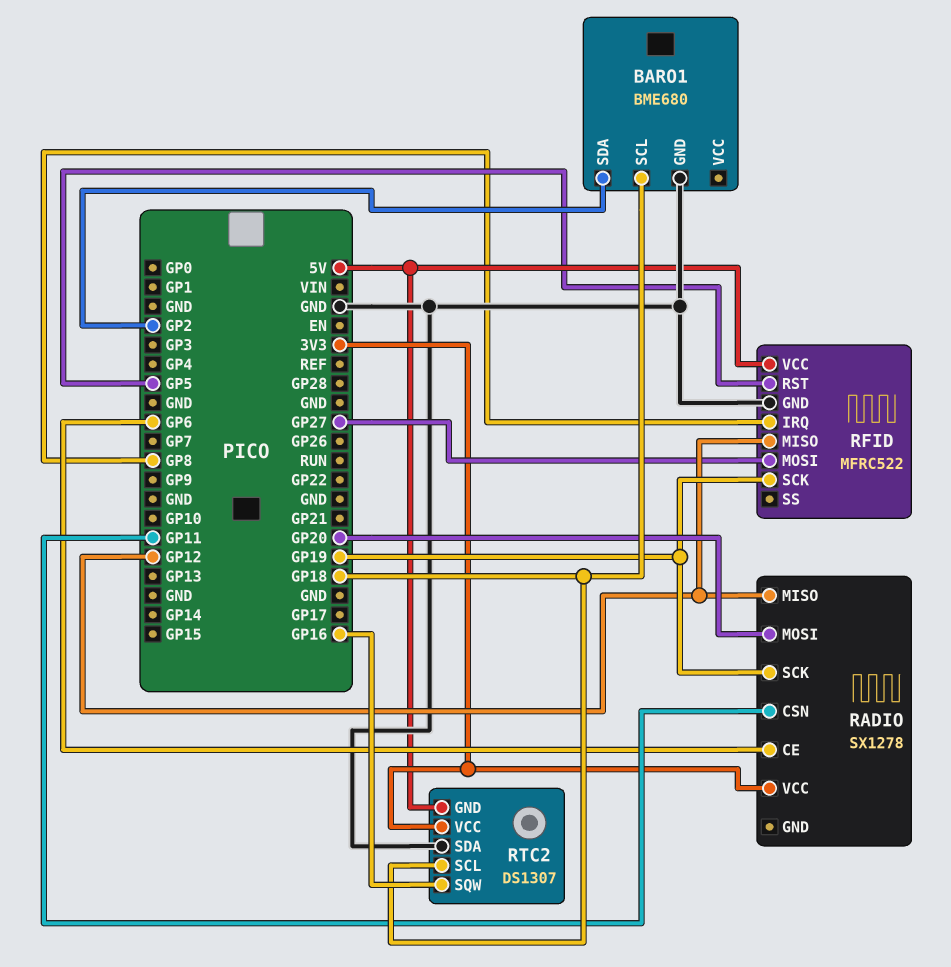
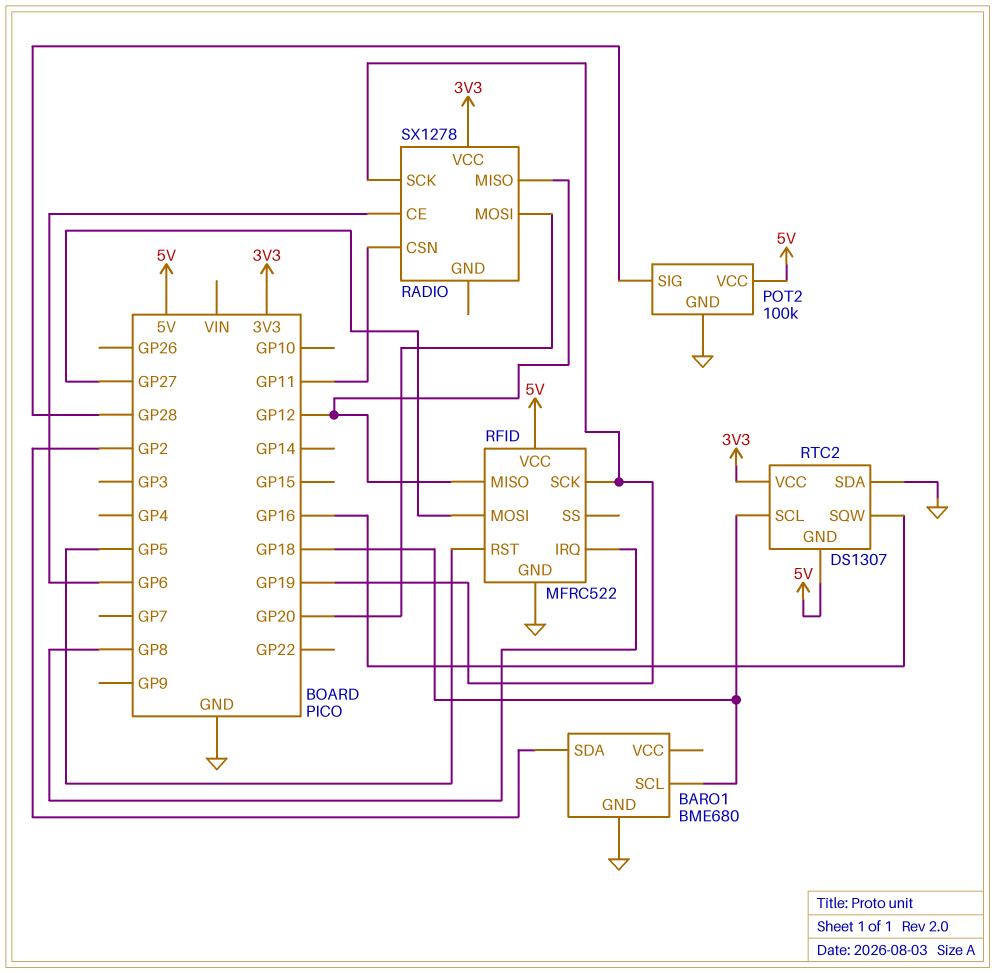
POT2: none -> 100k
POT2 pin GND: none -> GND
POT2 pin SIG: none -> GP28
POT2 pin VCC: none -> 5V

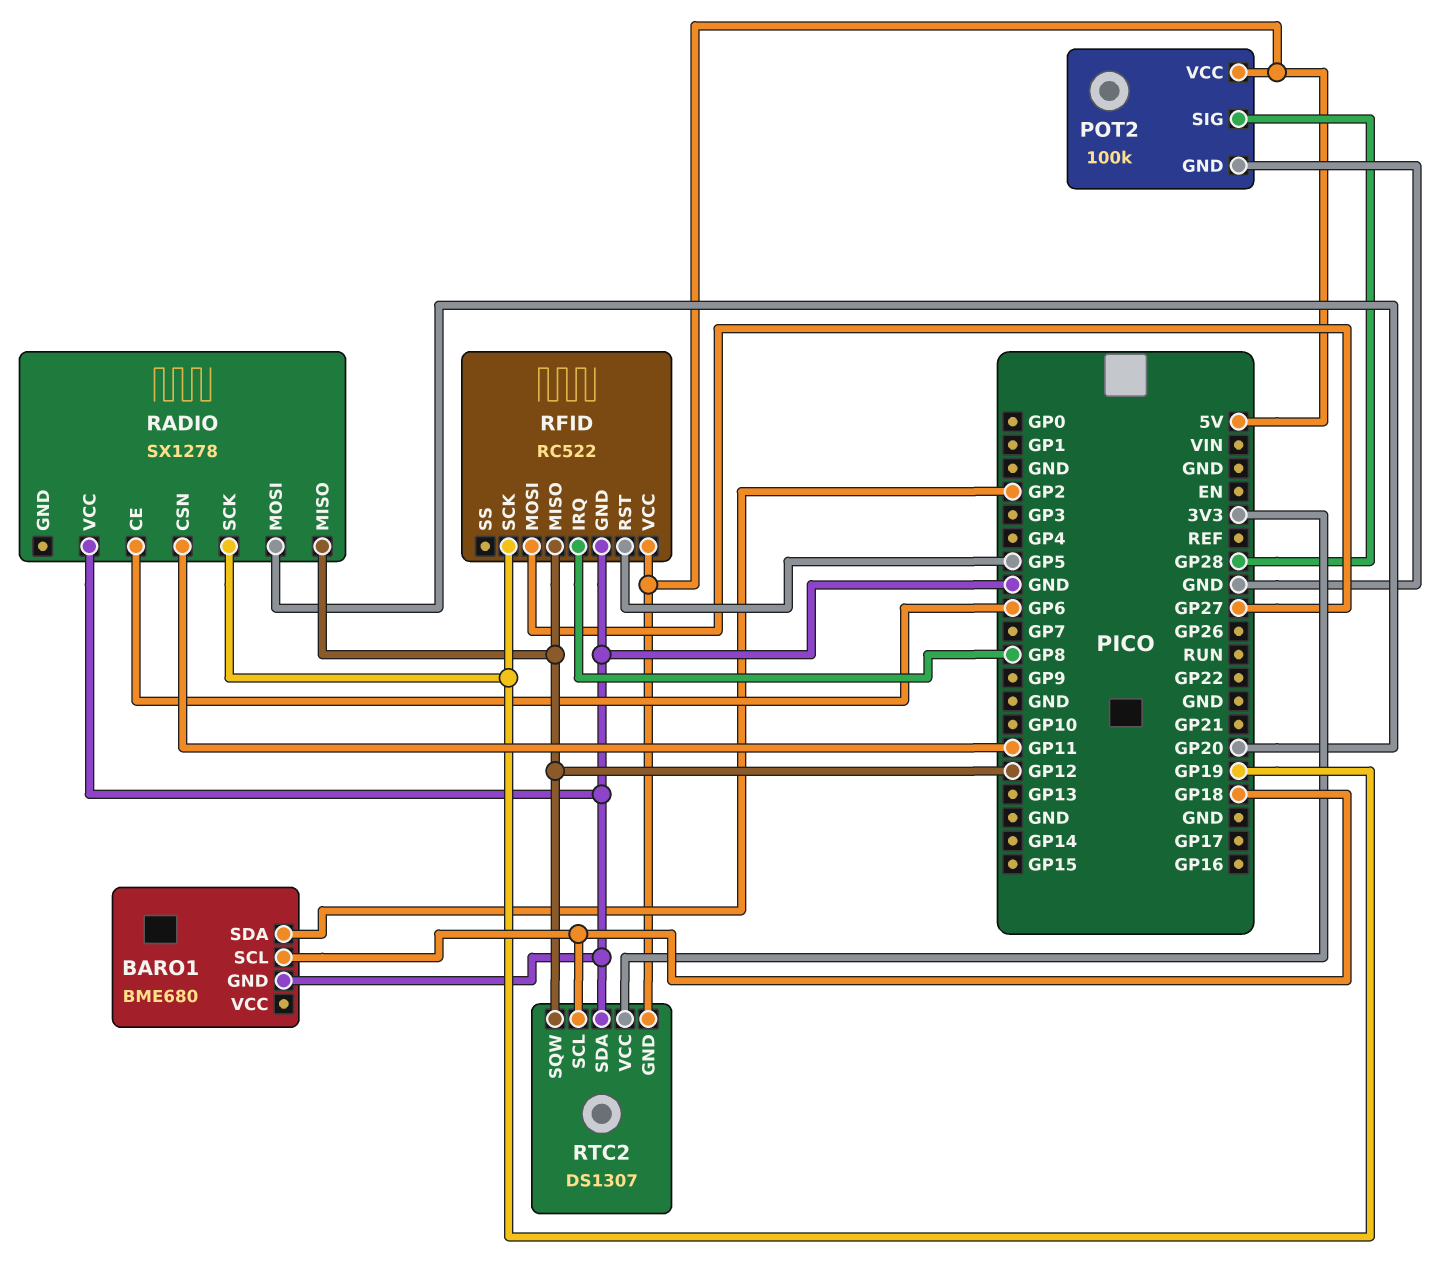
RADIO pin VCC: 3V3 -> GND
RFID: MFRC522 -> RC522
RTC2 pin SQW: GP16 -> GP12

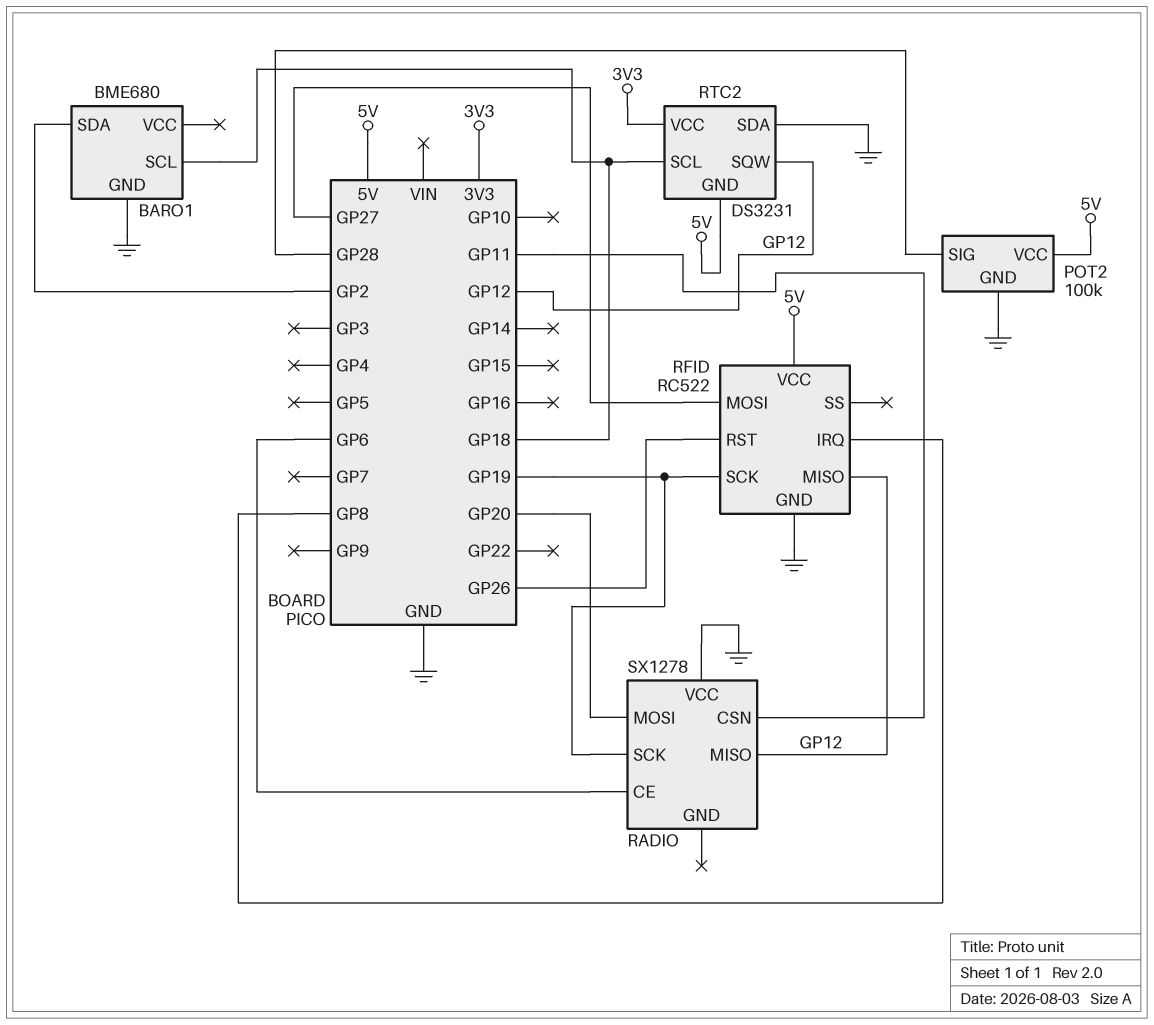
RFID pin RST: GP5 -> GP26
RTC2: DS1307 -> DS3231

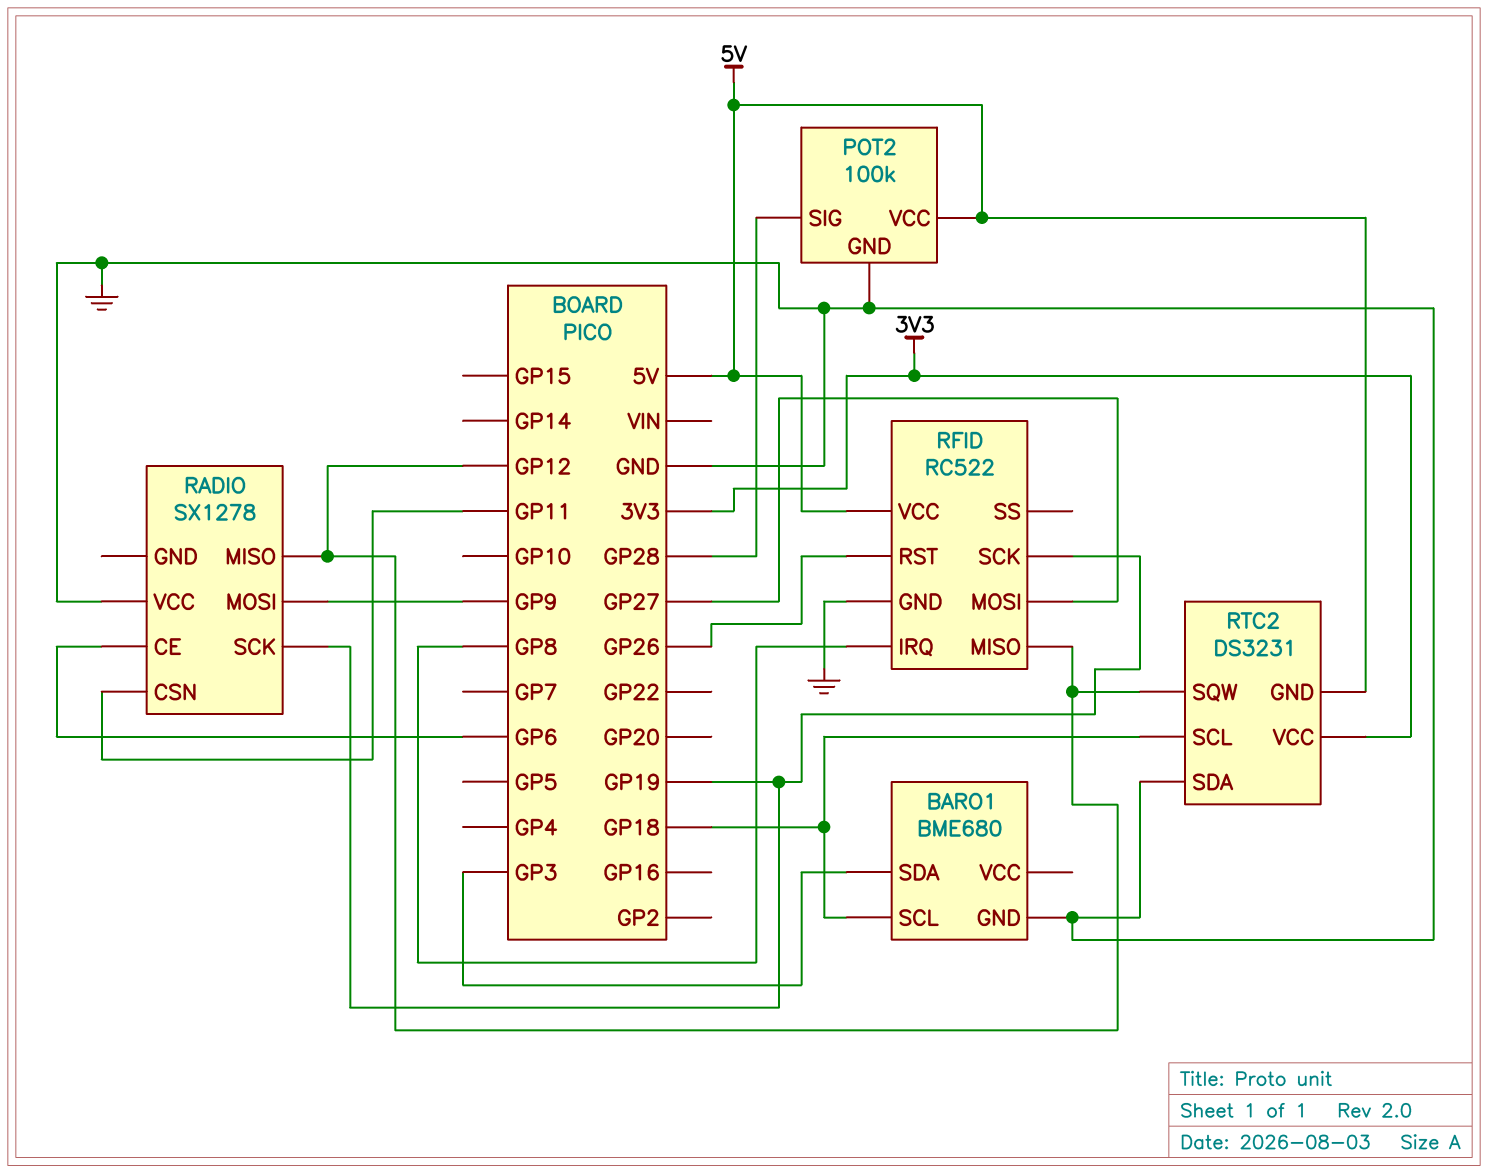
BARO1 pin SDA: GP2 -> GP3
RADIO pin MOSI: GP20 -> GP9

